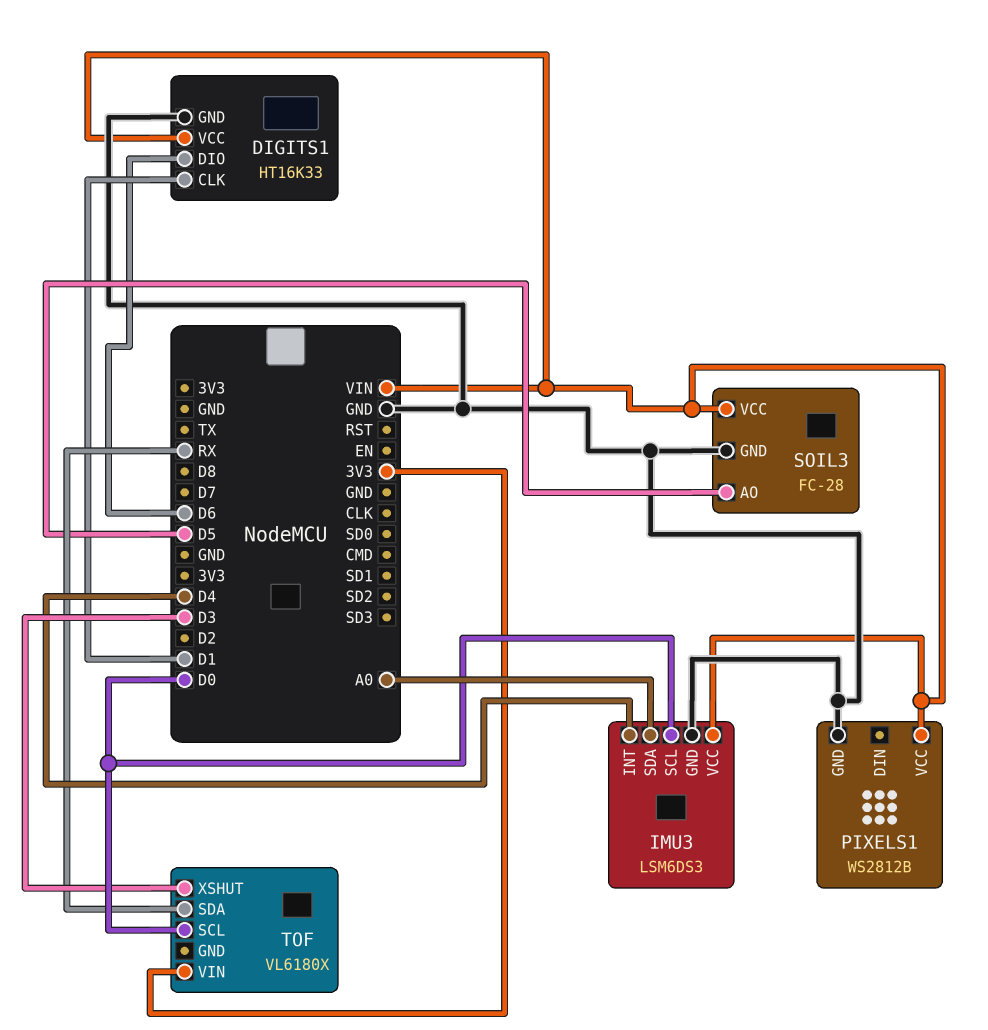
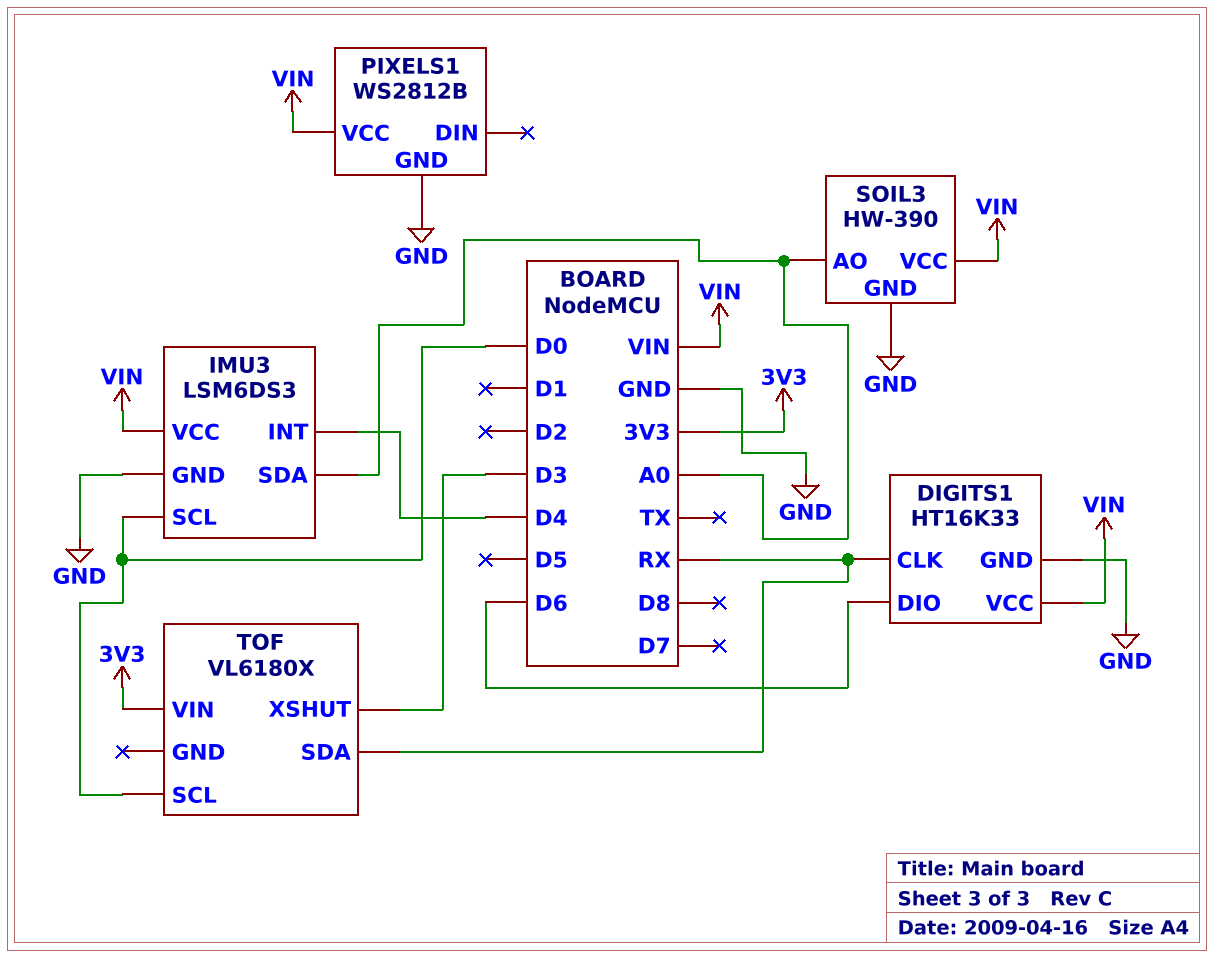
DIGITS1 pin CLK: D1 -> RX
SOIL3: FC-28 -> HW-390
SOIL3 pin AO: D5 -> A0

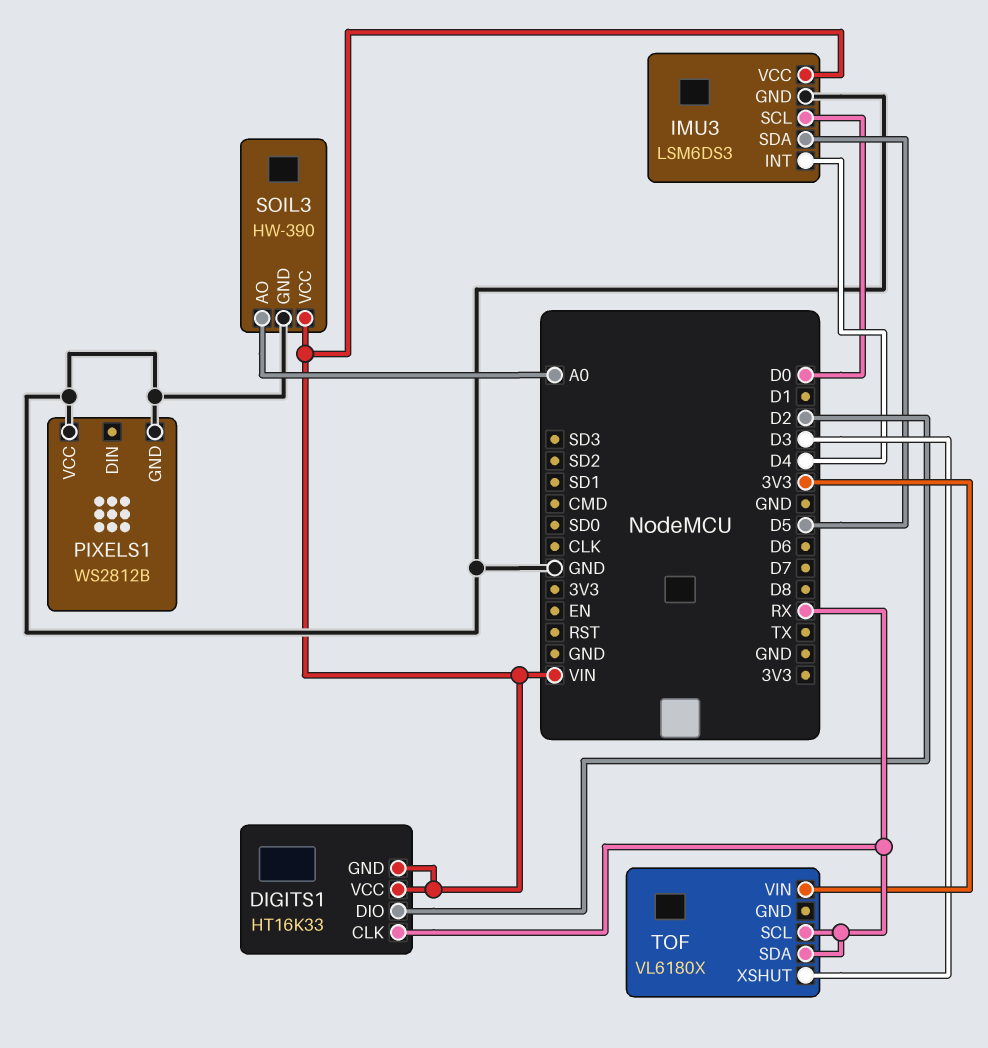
DIGITS1 pin DIO: D6 -> D2
DIGITS1 pin GND: GND -> VIN
IMU3 pin SDA: A0 -> D5
PIXELS1 pin VCC: VIN -> GND
TOF pin SCL: D0 -> RX

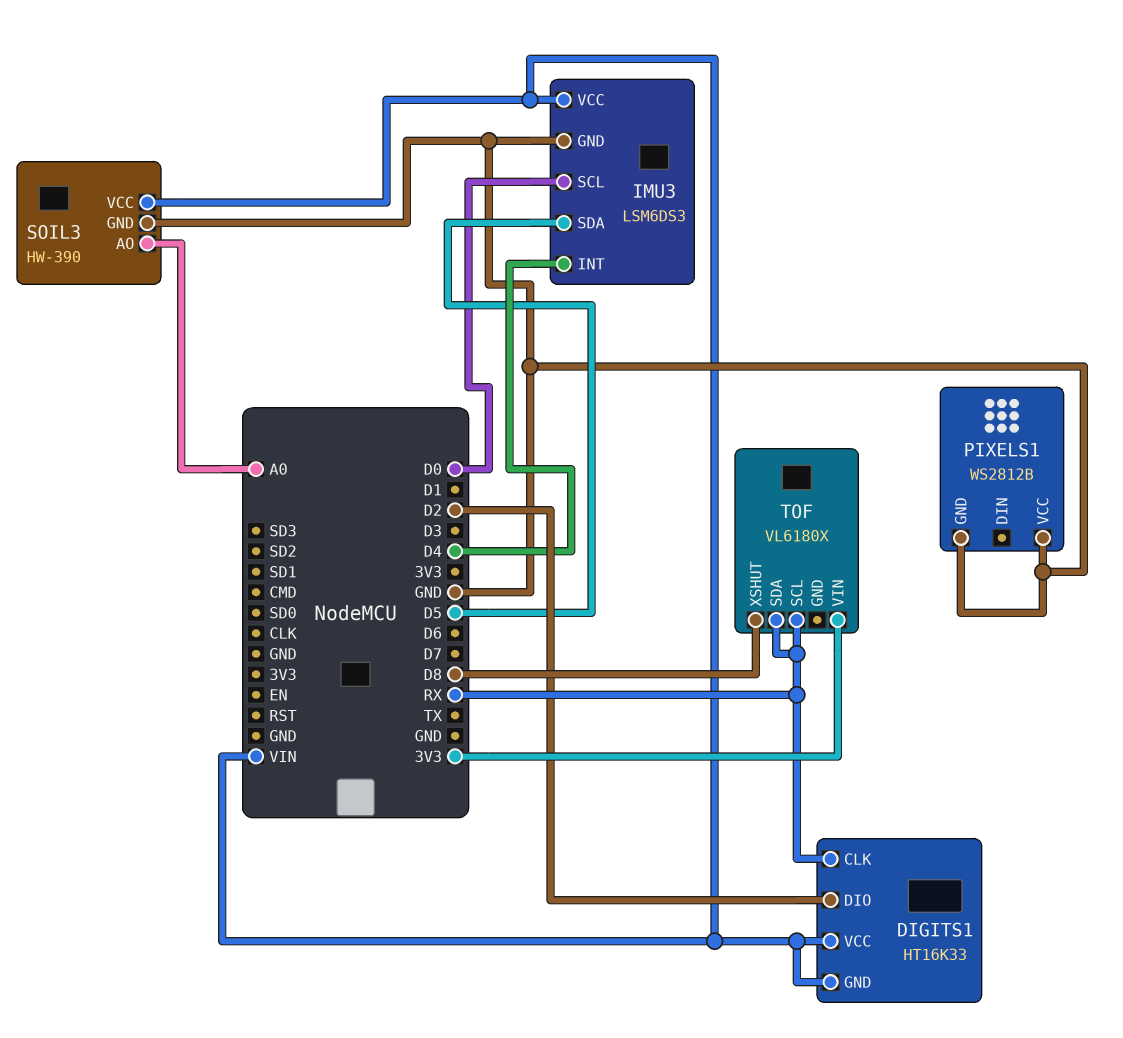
TOF pin XSHUT: D3 -> D8

